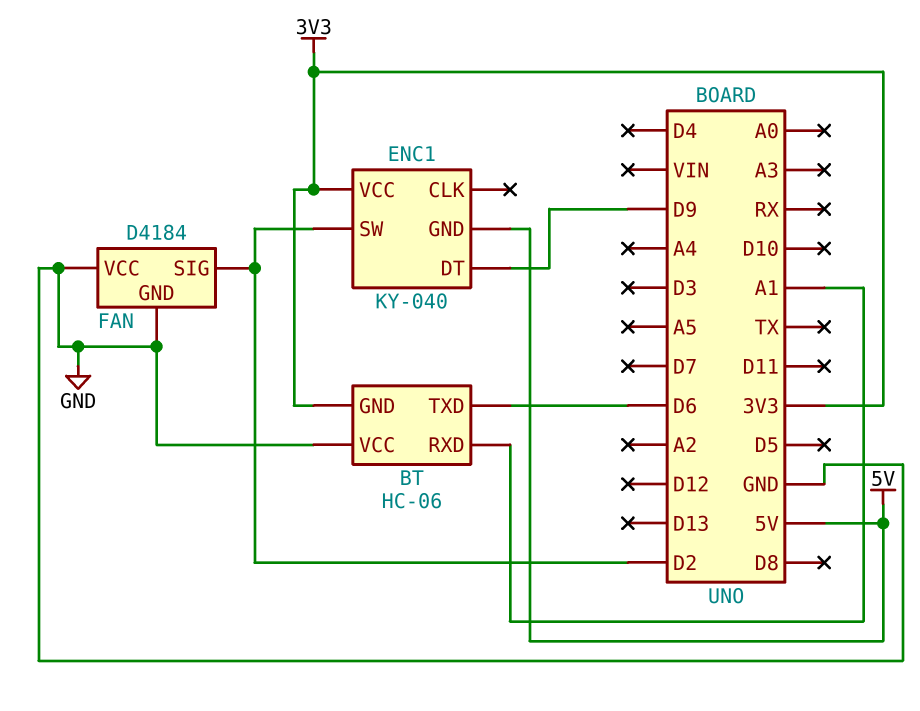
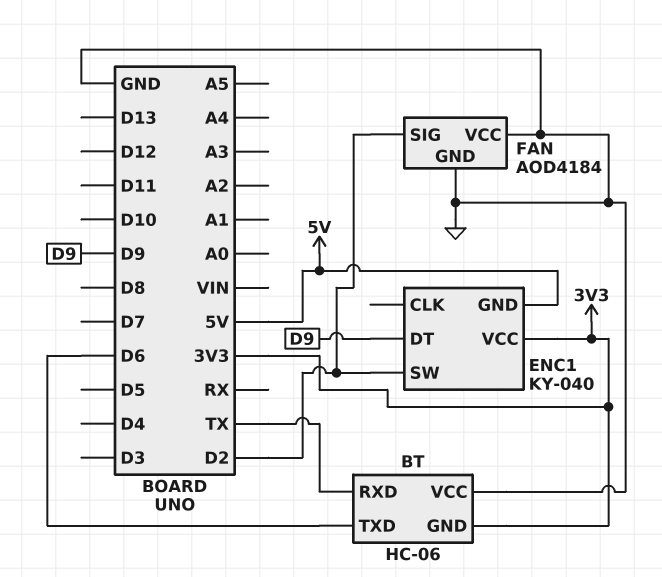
BT pin RXD: A1 -> TX
FAN: D4184 -> AOD4184

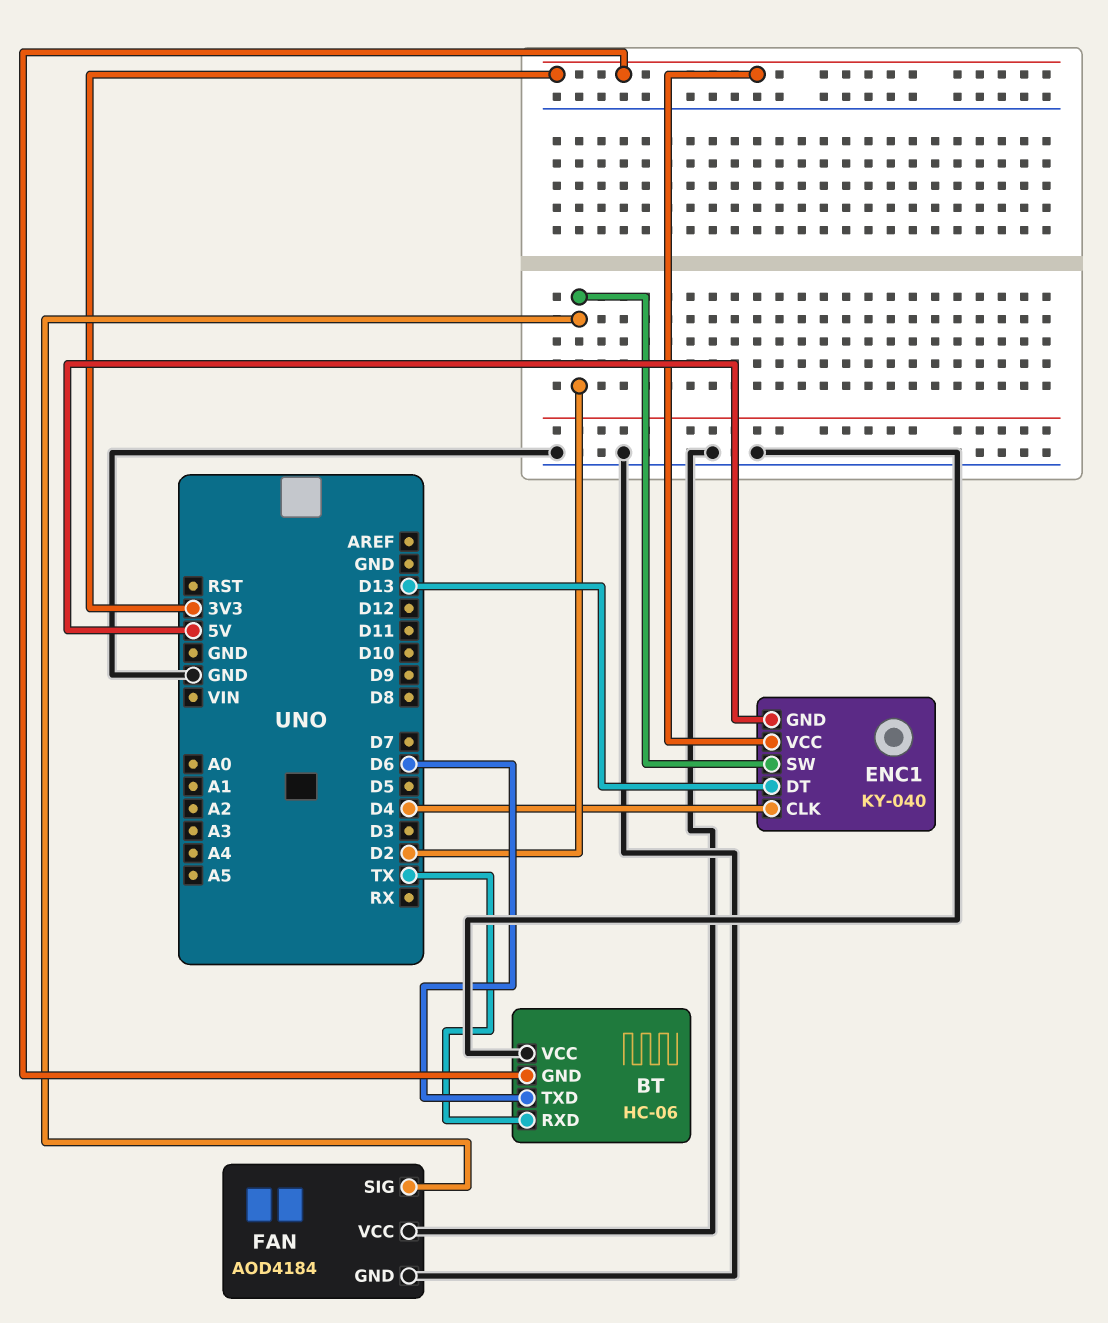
ENC1 pin CLK: none -> D4
ENC1 pin DT: D9 -> D13

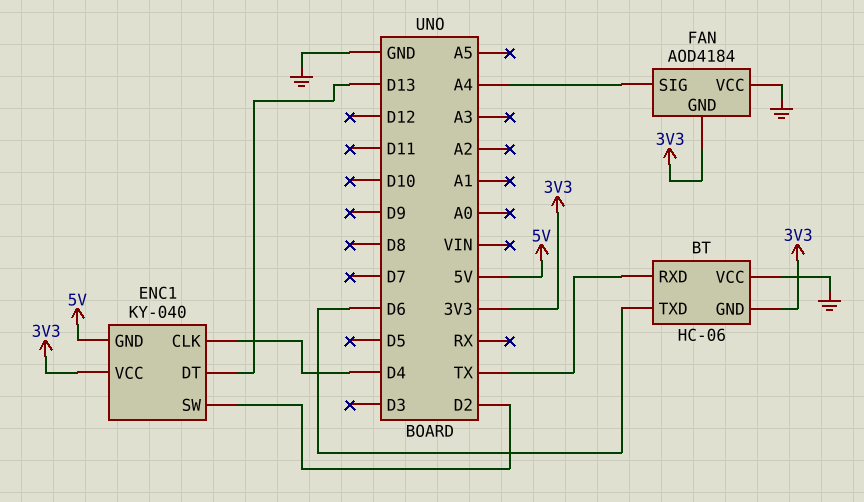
FAN pin GND: GND -> 3V3
FAN pin SIG: D2 -> A4

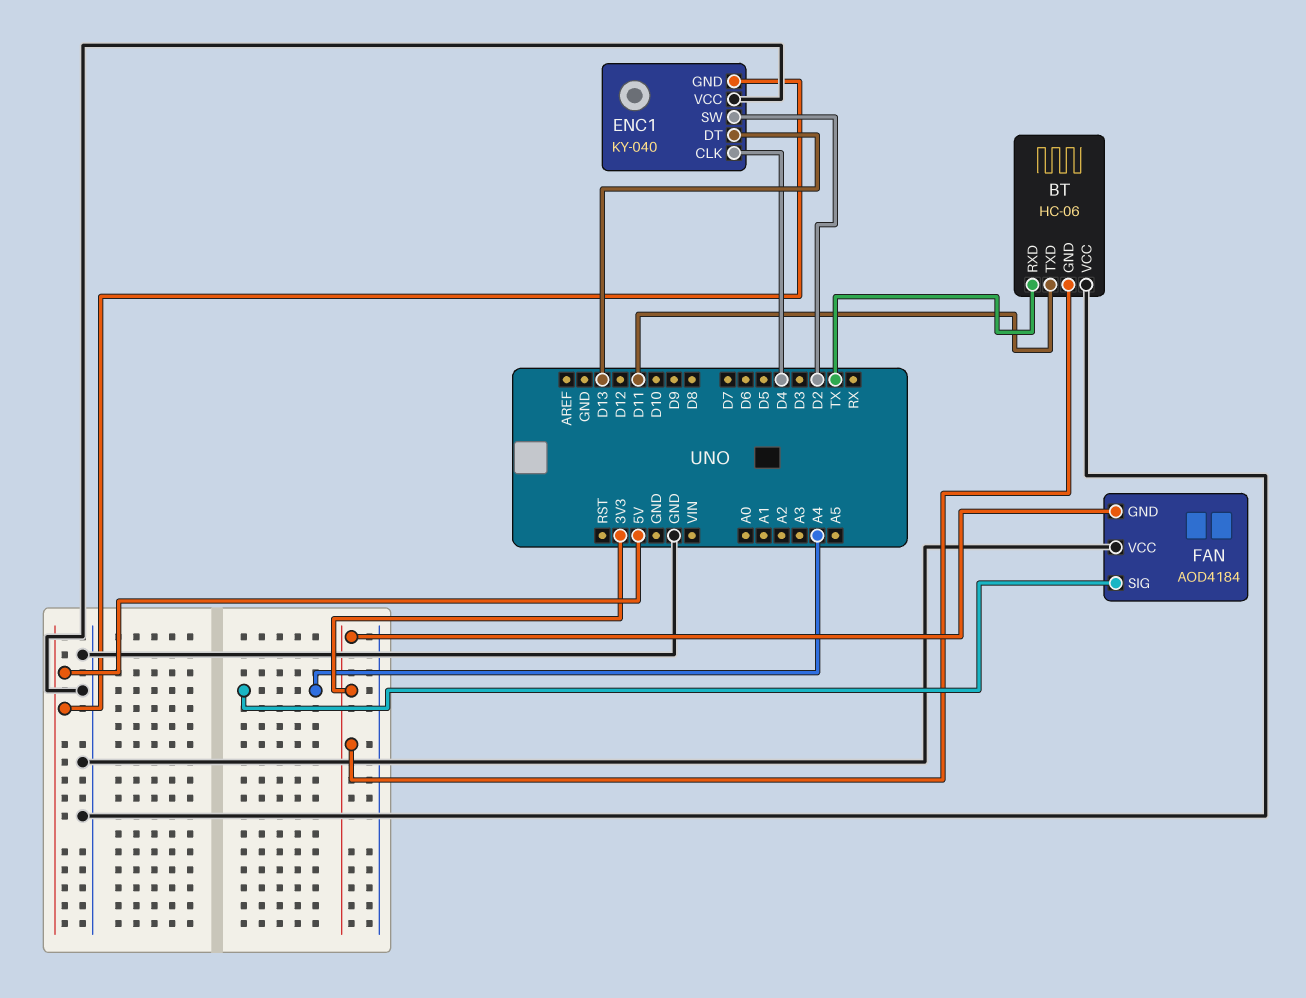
BT pin TXD: D6 -> D11
ENC1 pin VCC: 3V3 -> GND

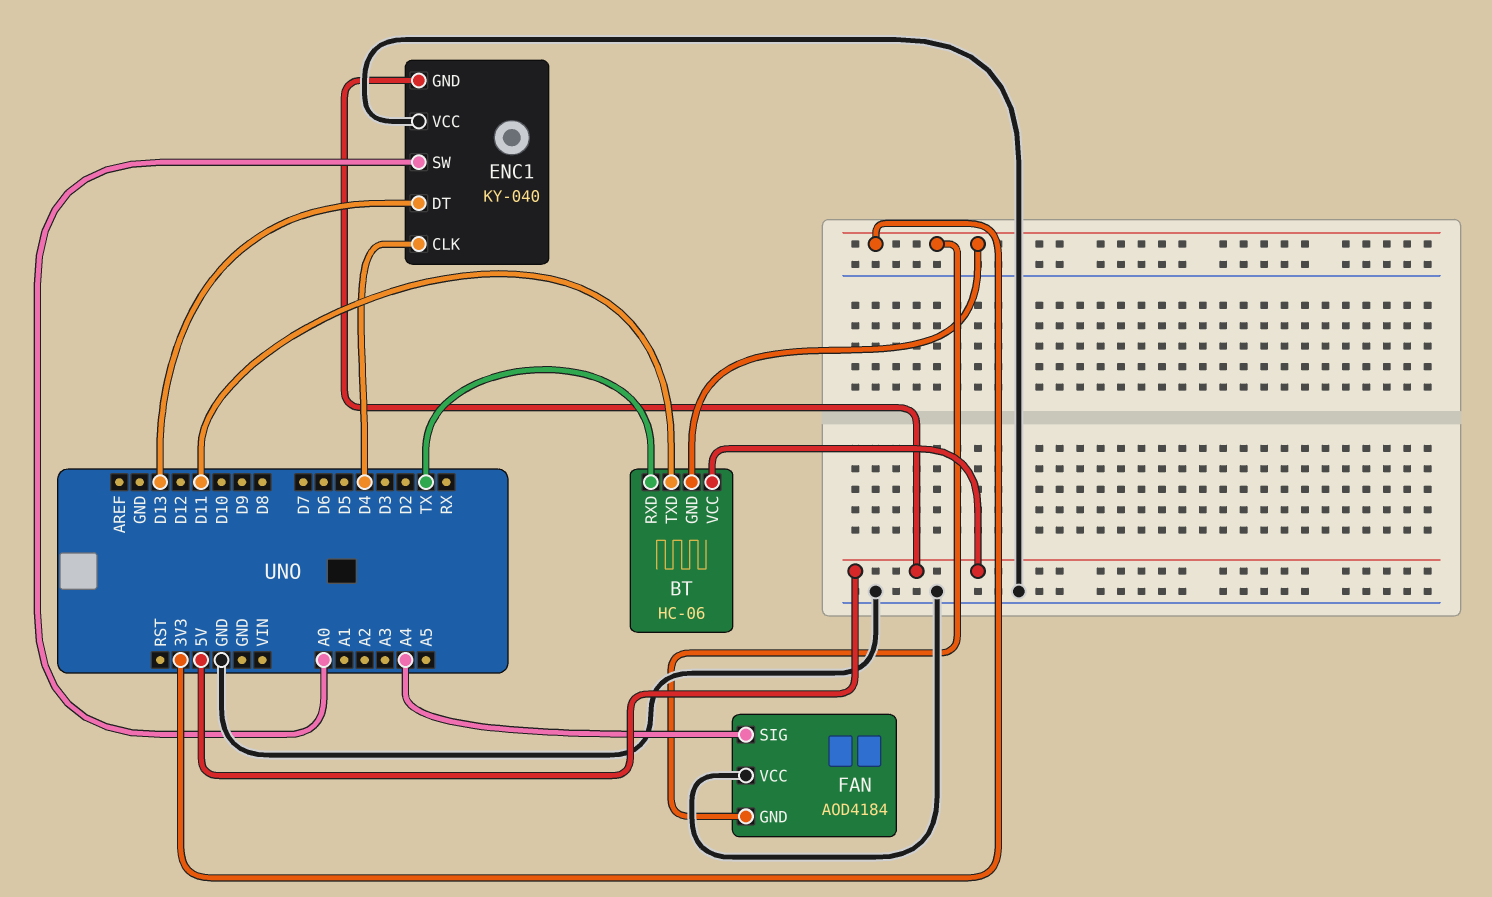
BT pin VCC: GND -> 5V
ENC1 pin SW: D2 -> A0

